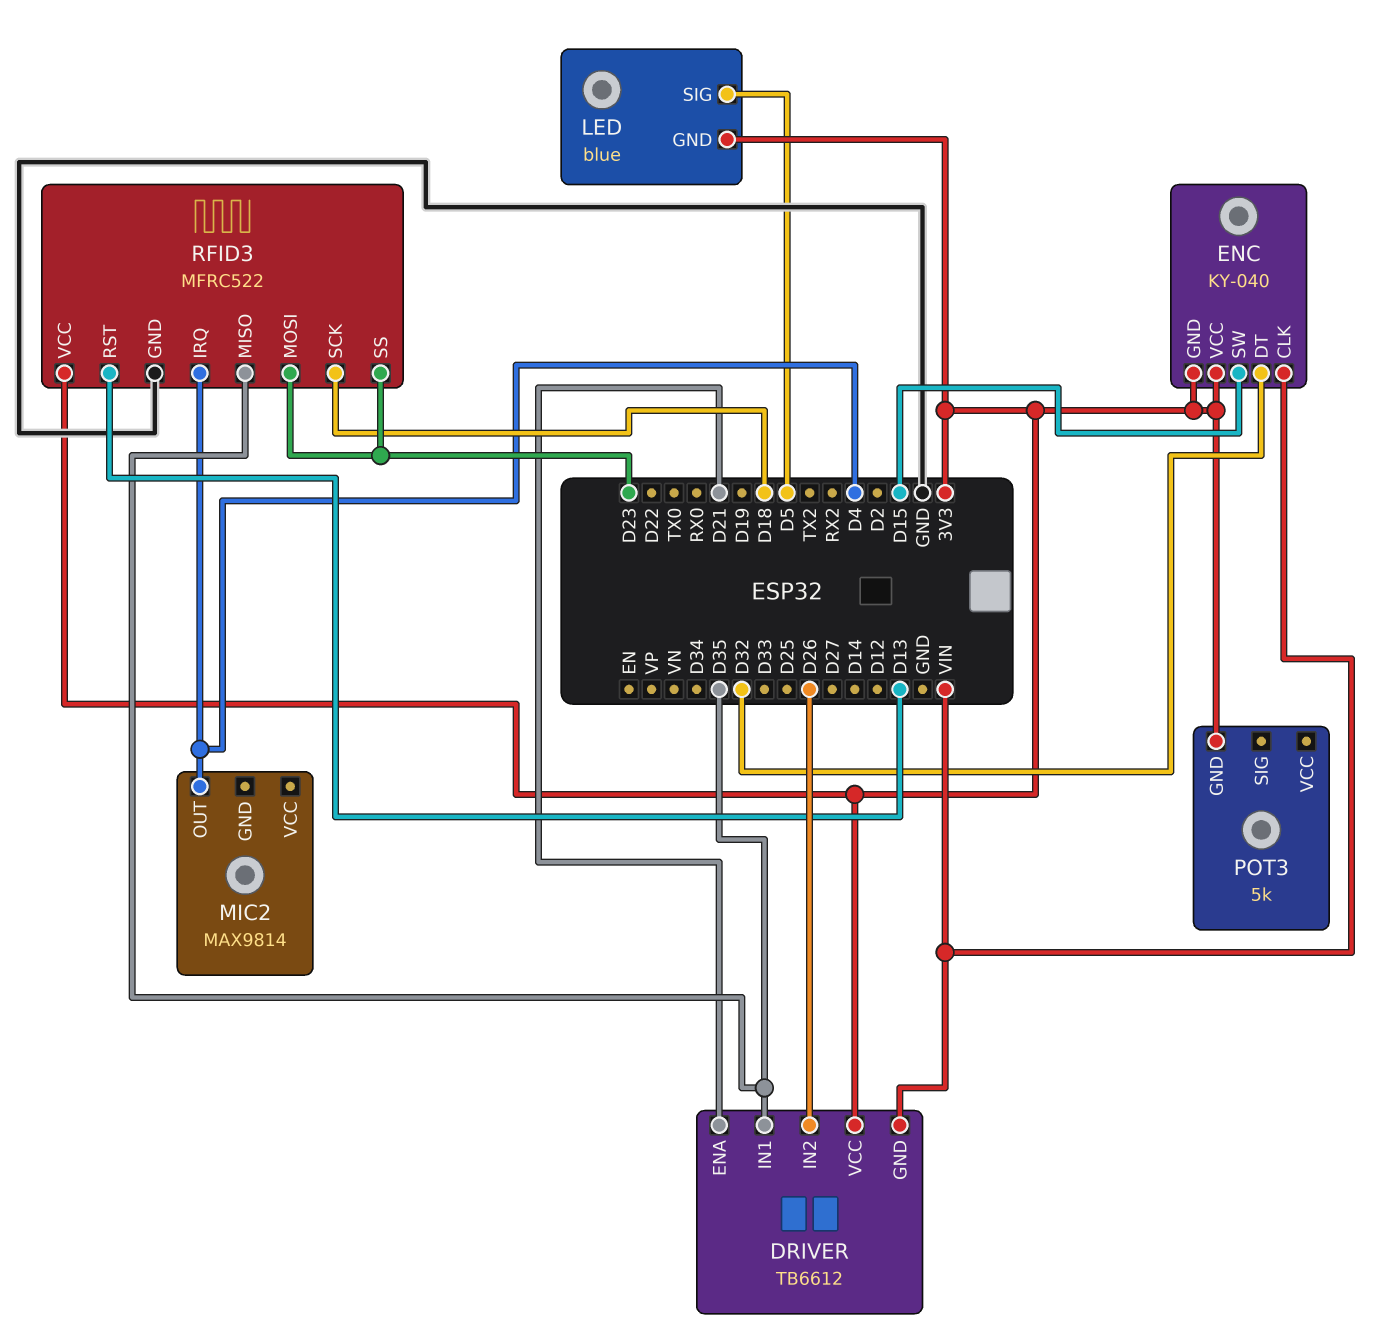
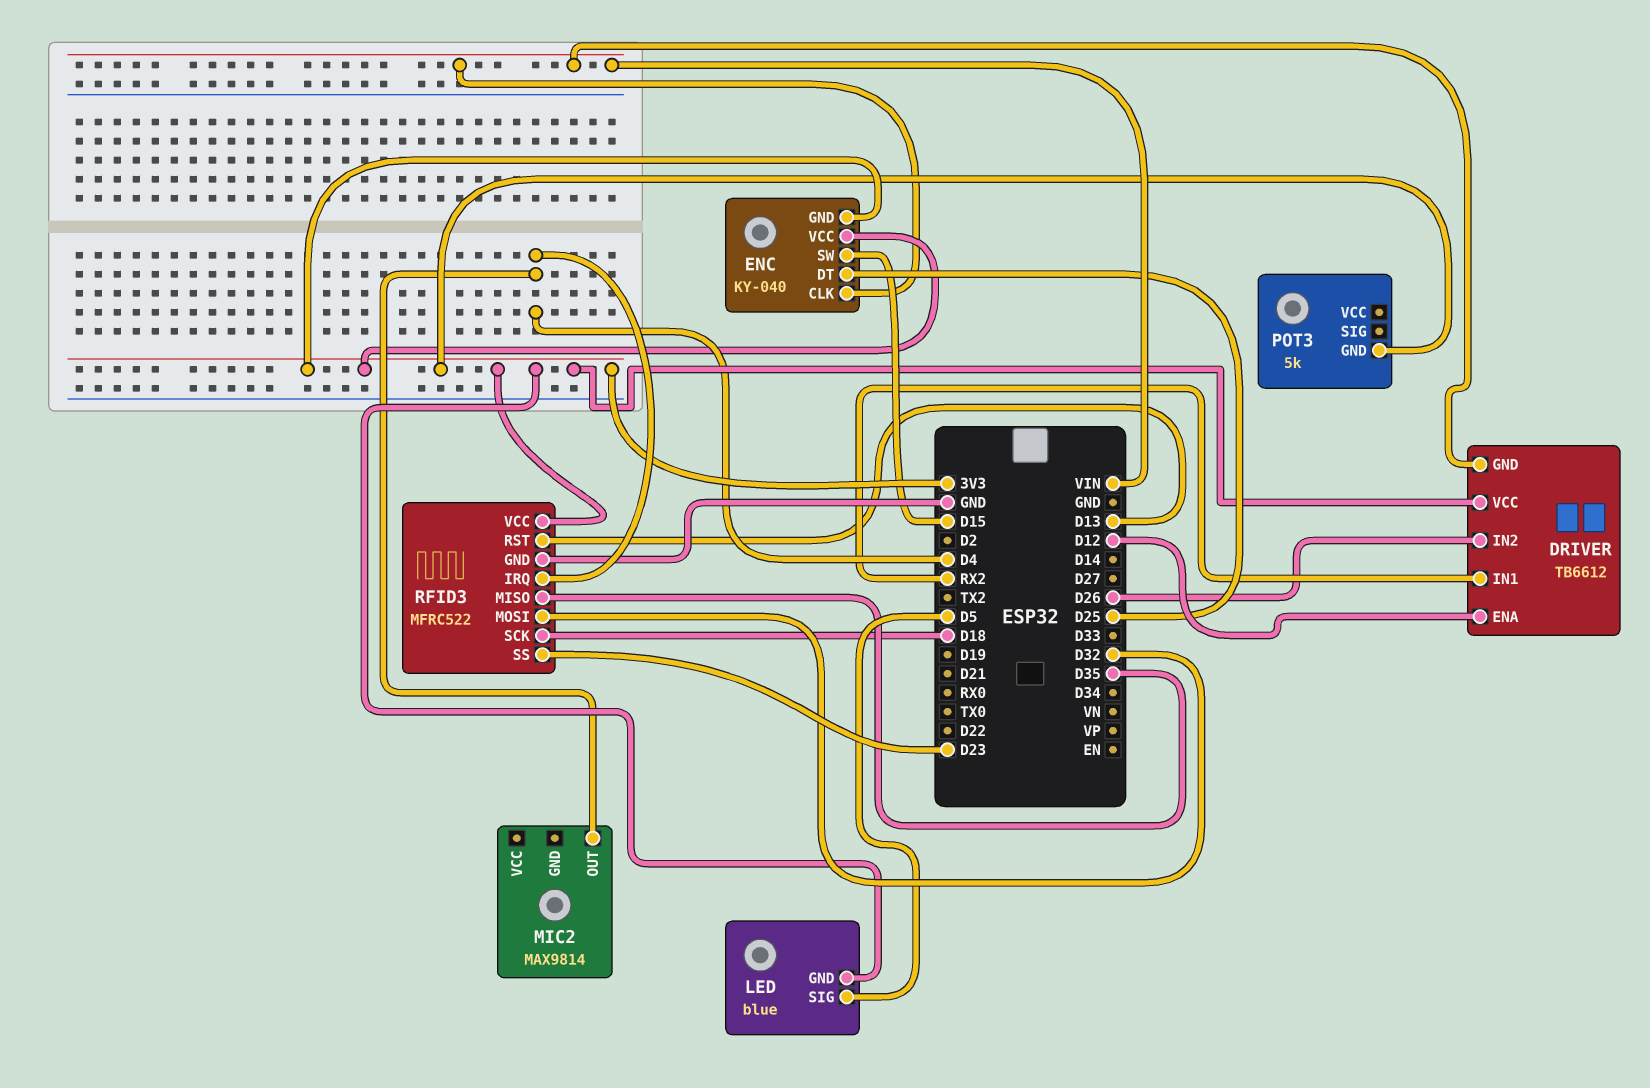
DRIVER pin ENA: D21 -> D12
DRIVER pin IN1: D35 -> RX2
ENC pin DT: D32 -> D25
RFID3 pin MOSI: D23 -> D32

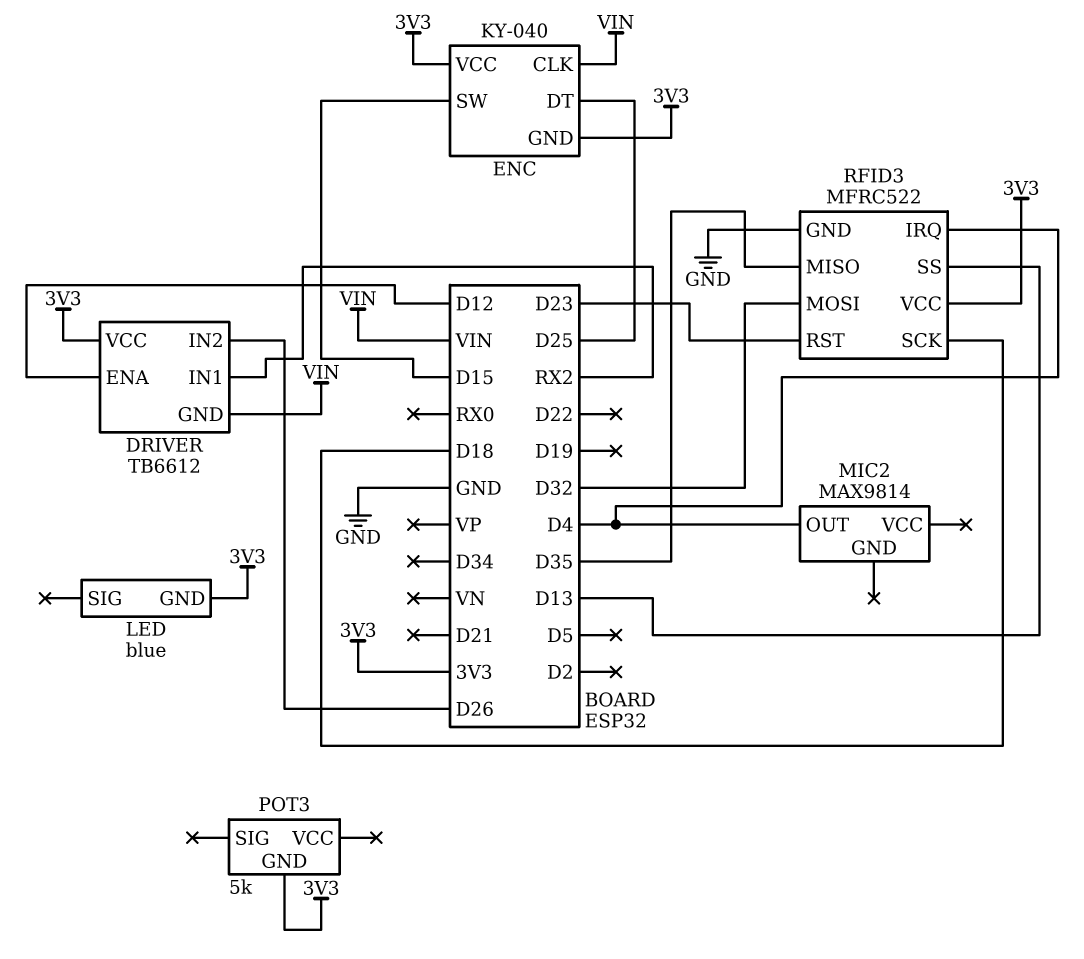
LED pin SIG: D5 -> none
RFID3 pin RST: D13 -> D23
RFID3 pin SS: D23 -> D13

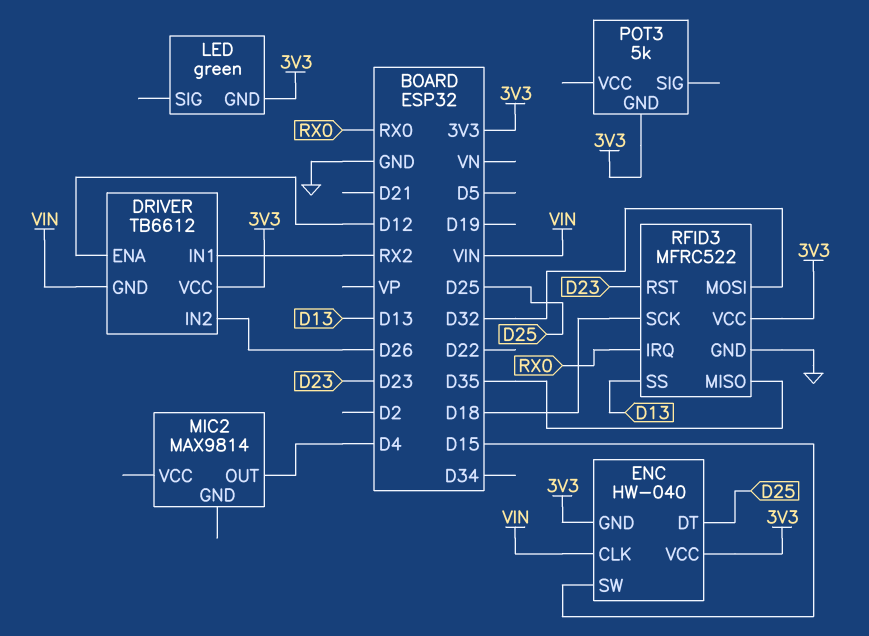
ENC: KY-040 -> HW-040
LED: blue -> green
RFID3 pin IRQ: D4 -> RX0

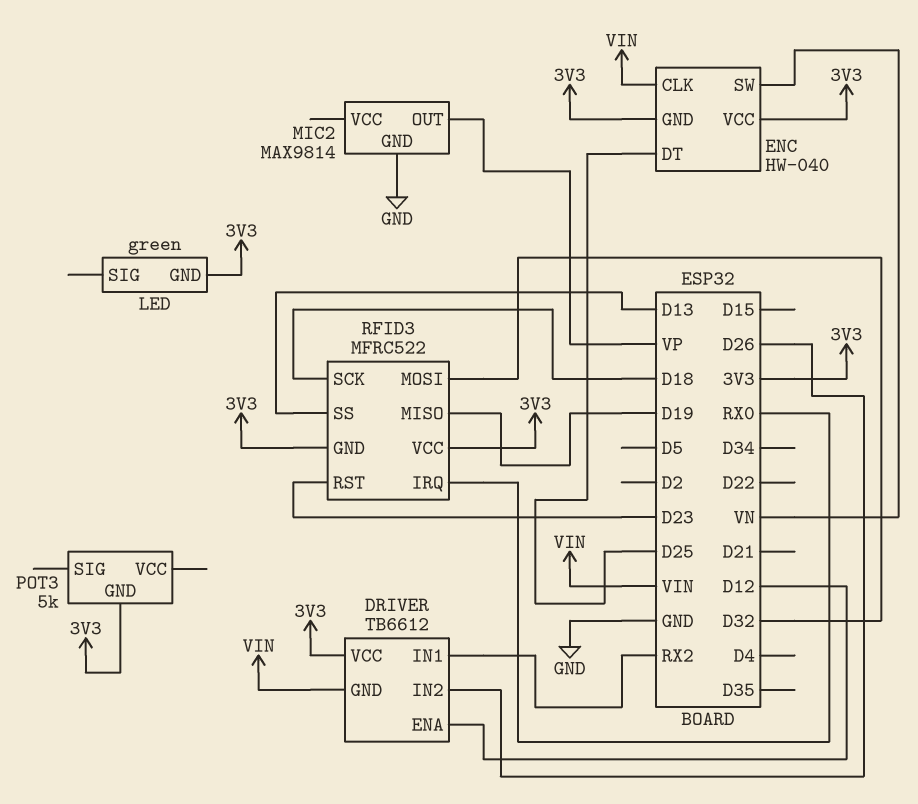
ENC pin SW: D15 -> VN
MIC2 pin GND: none -> GND
MIC2 pin OUT: D4 -> VP
RFID3 pin GND: GND -> 3V3
RFID3 pin MISO: D35 -> D19

